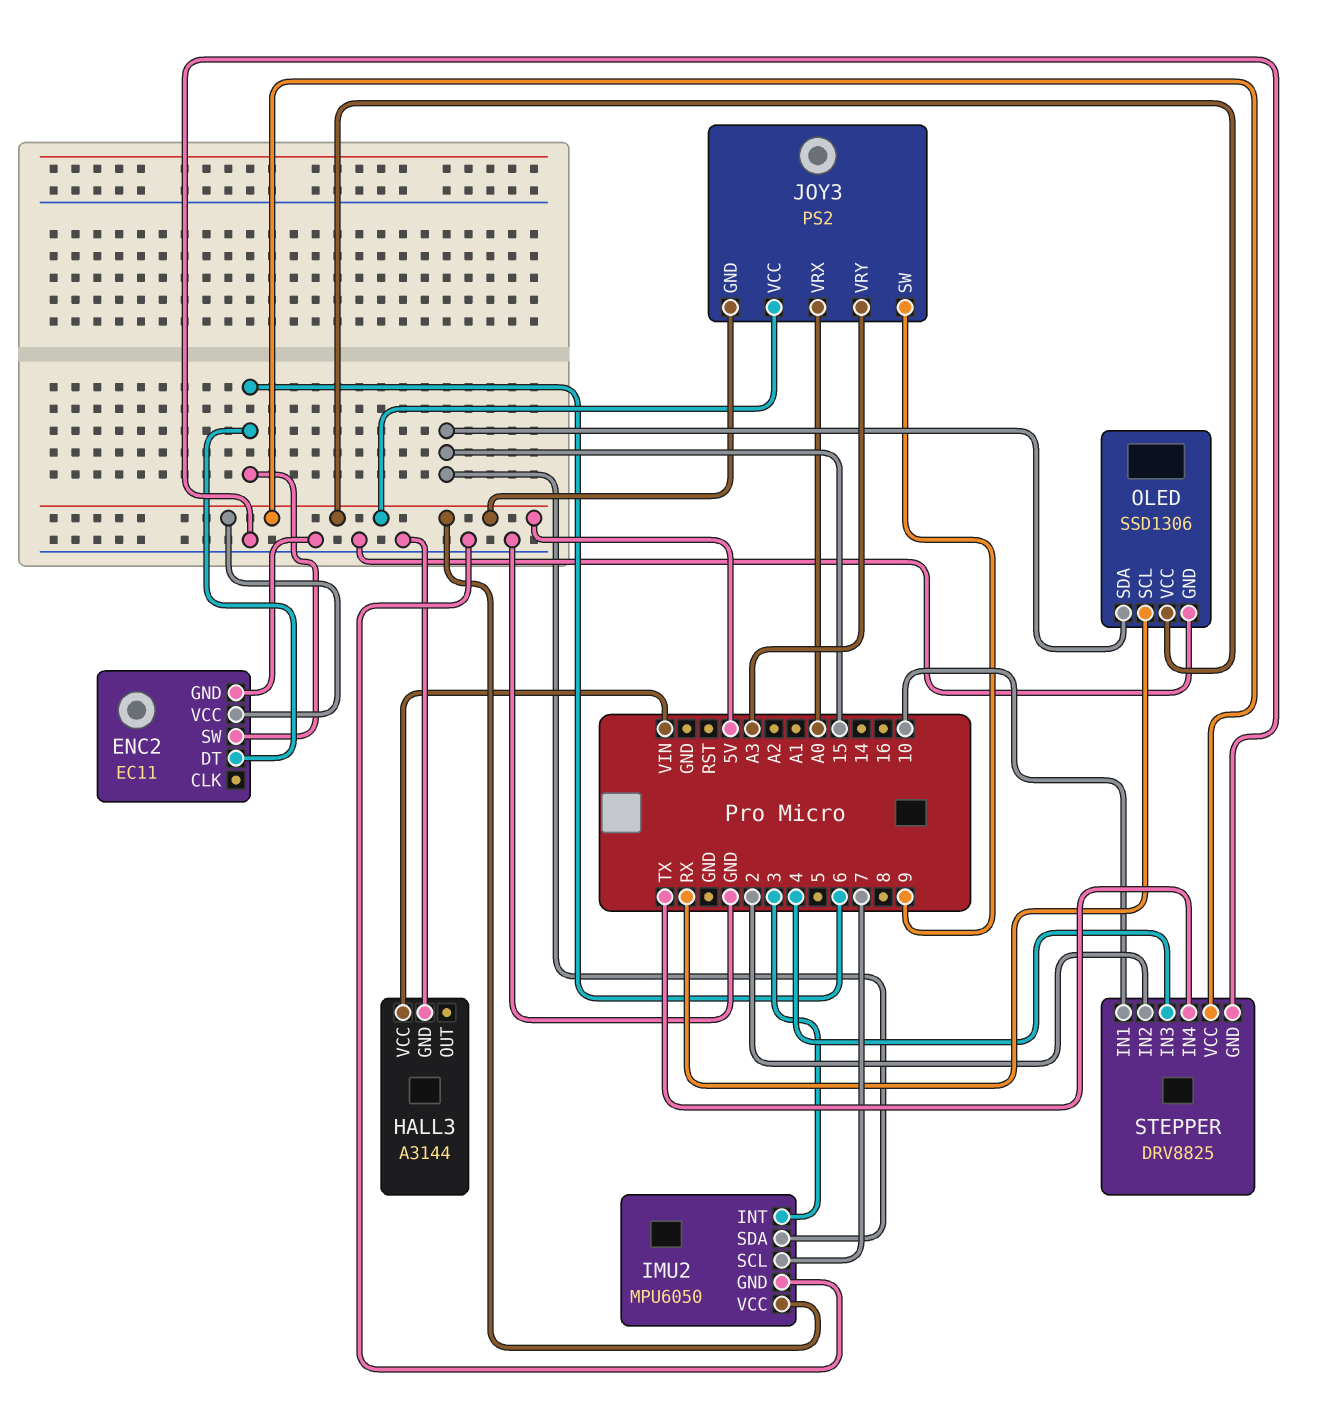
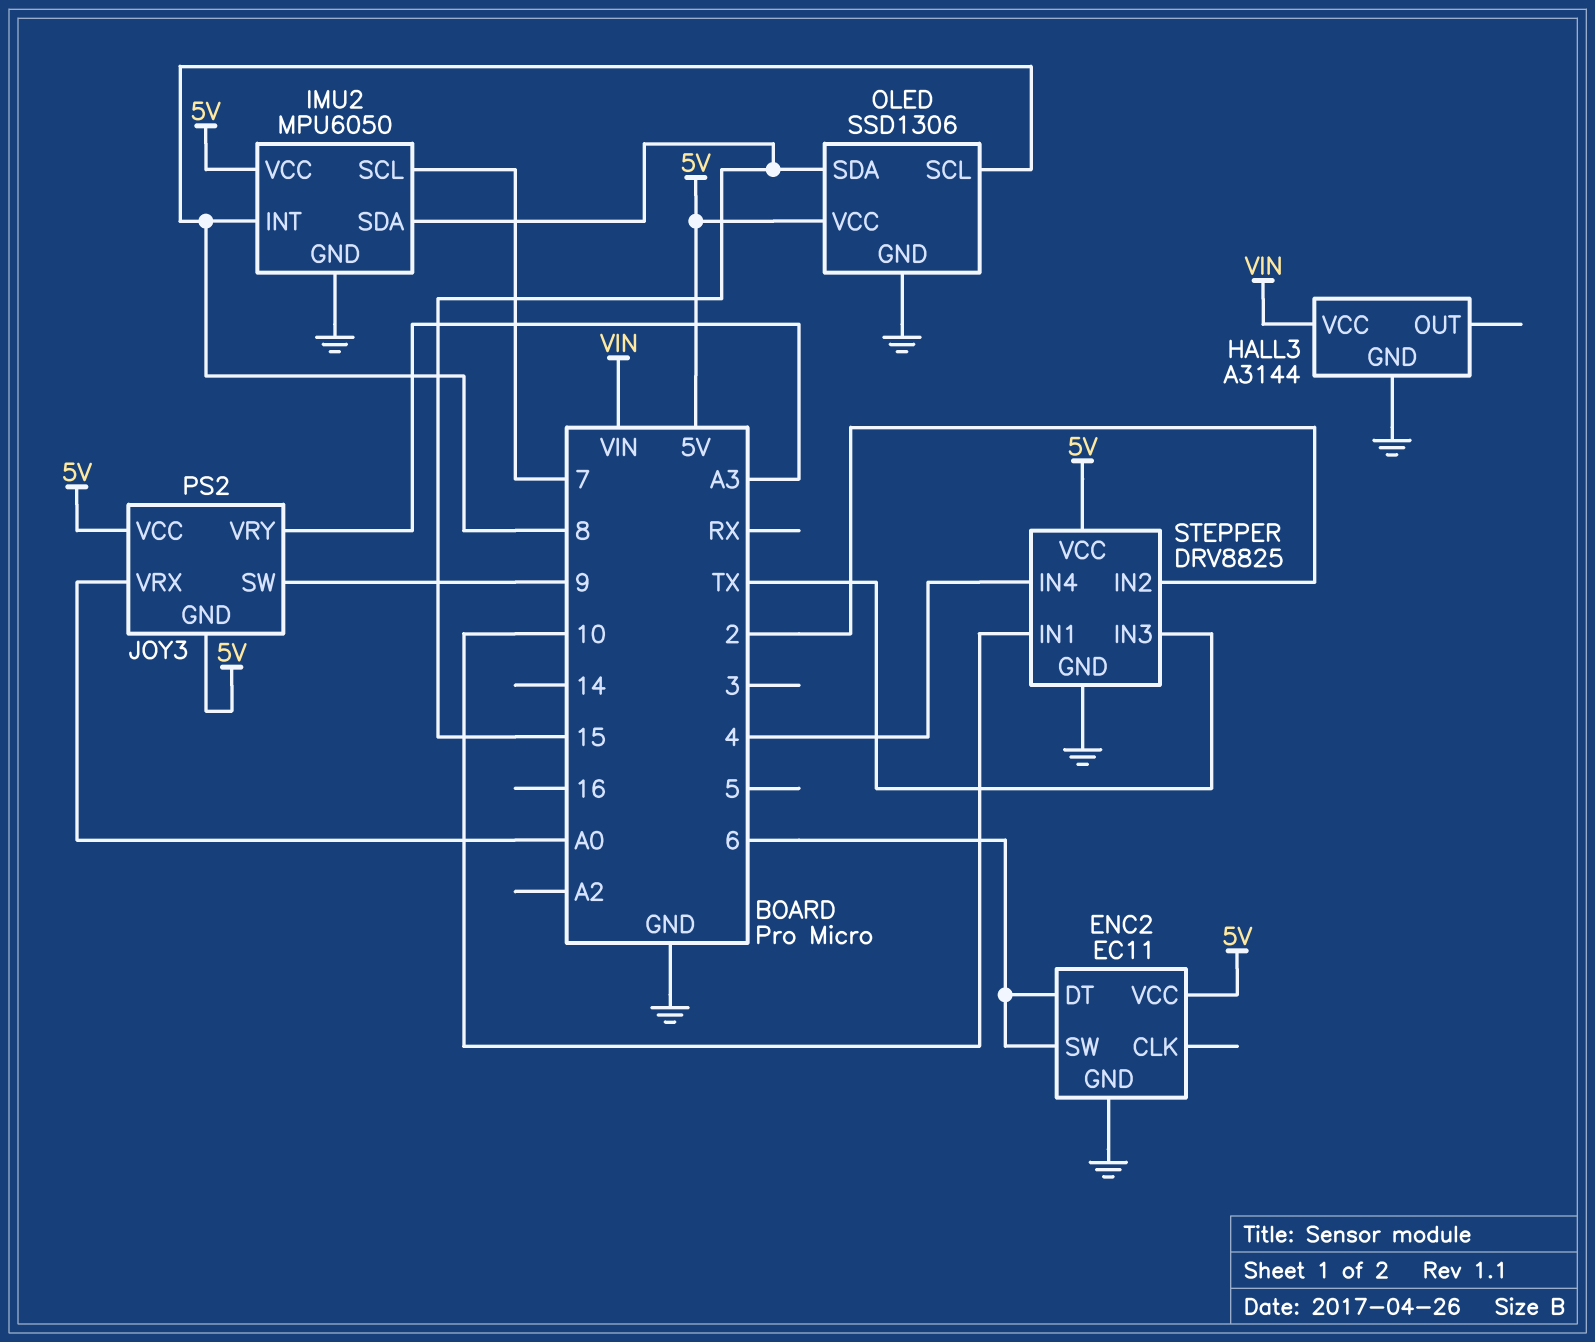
IMU2 pin INT: 3 -> 8
OLED pin SCL: RX -> 8
STEPPER pin IN3: 4 -> TX
STEPPER pin IN4: TX -> 4

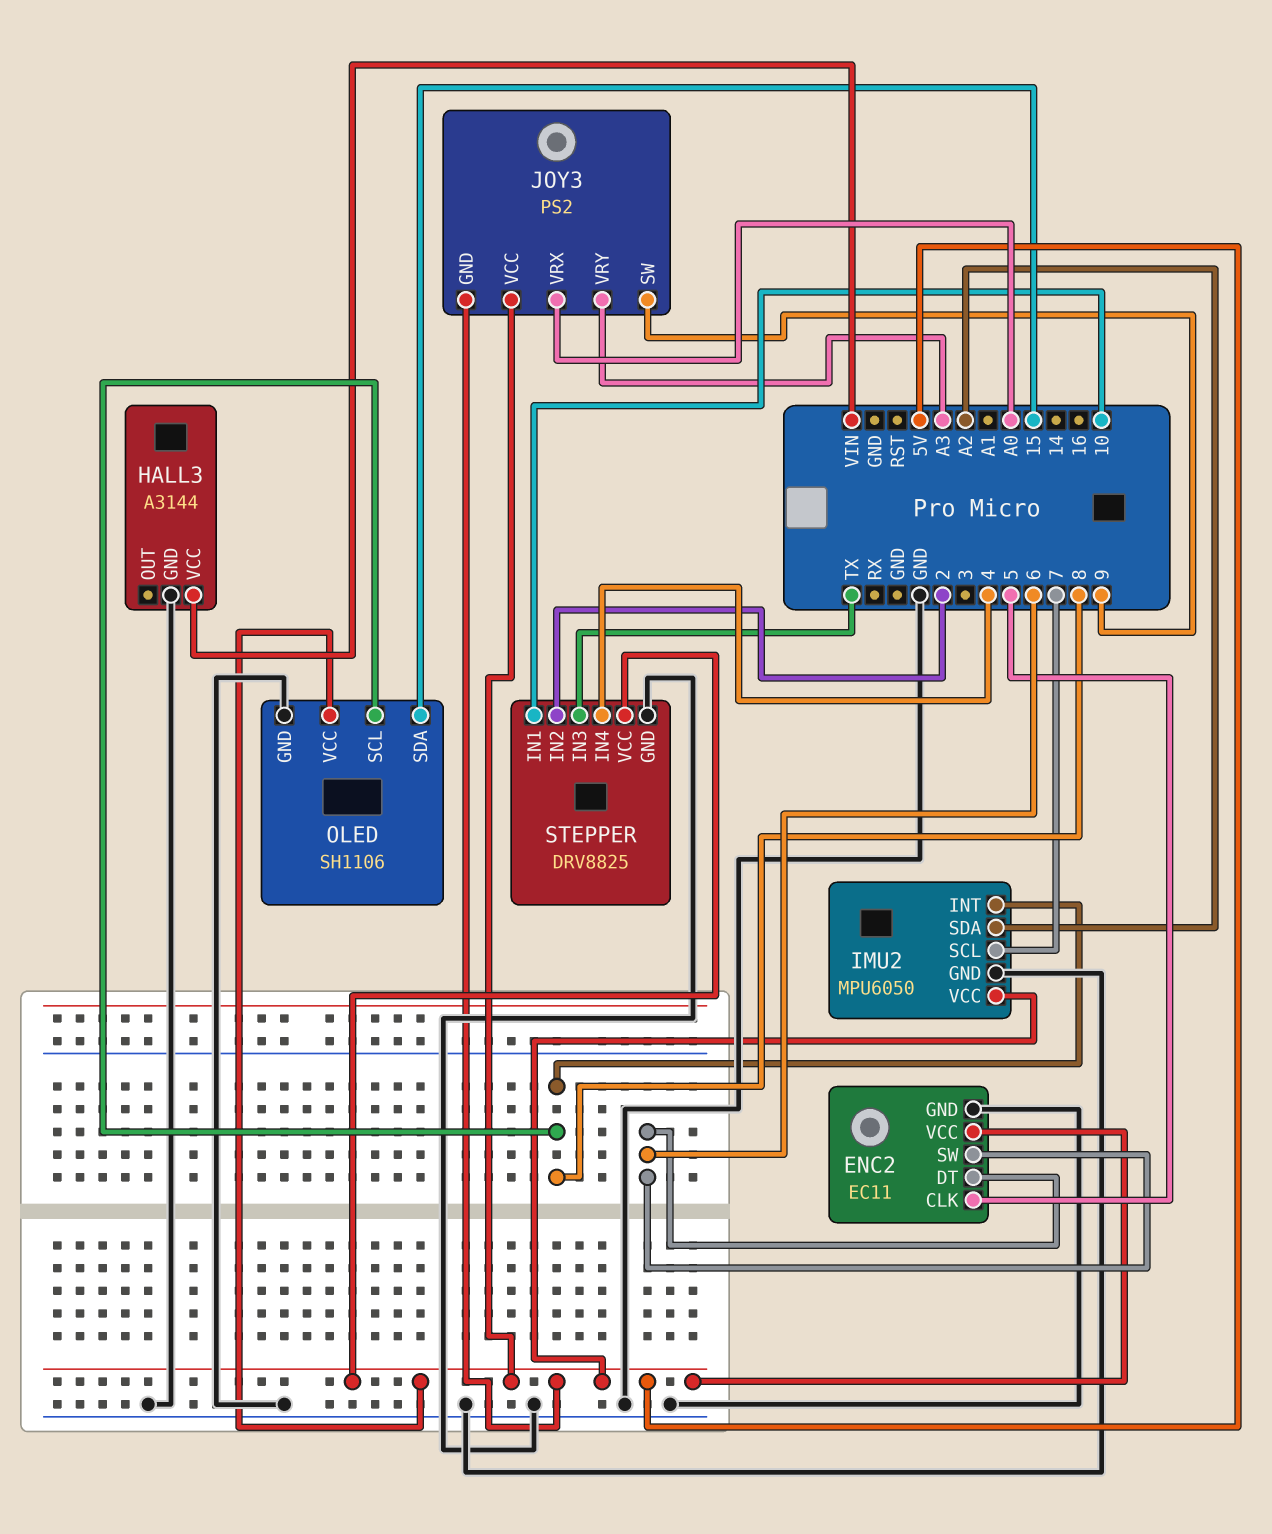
ENC2 pin CLK: none -> 5
IMU2 pin SDA: 15 -> A2
OLED: SSD1306 -> SH1106

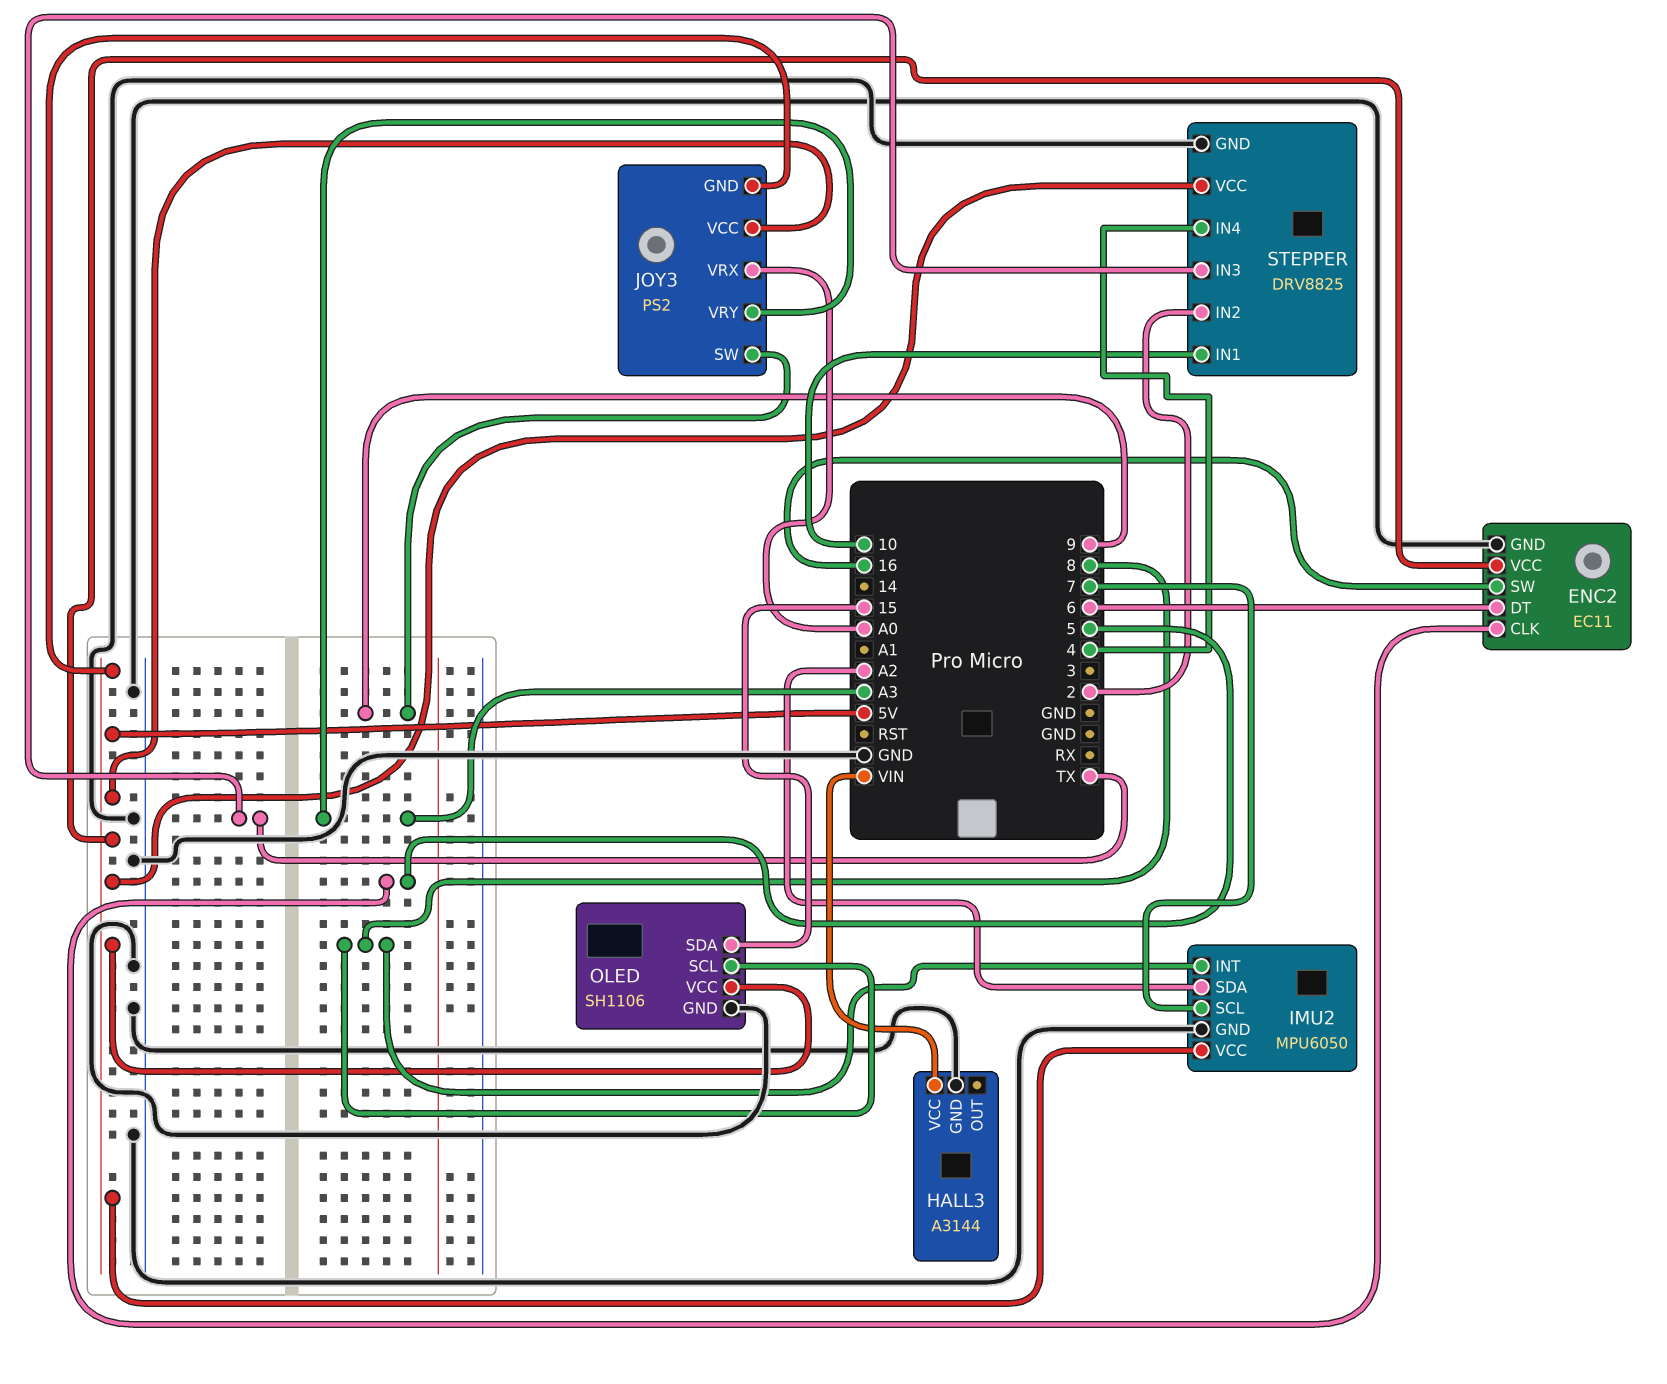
ENC2 pin SW: 6 -> 16

